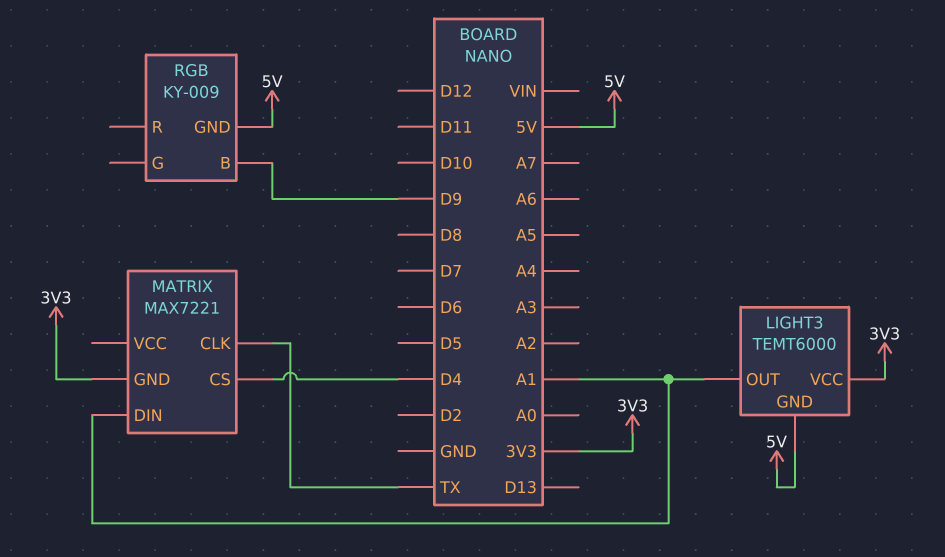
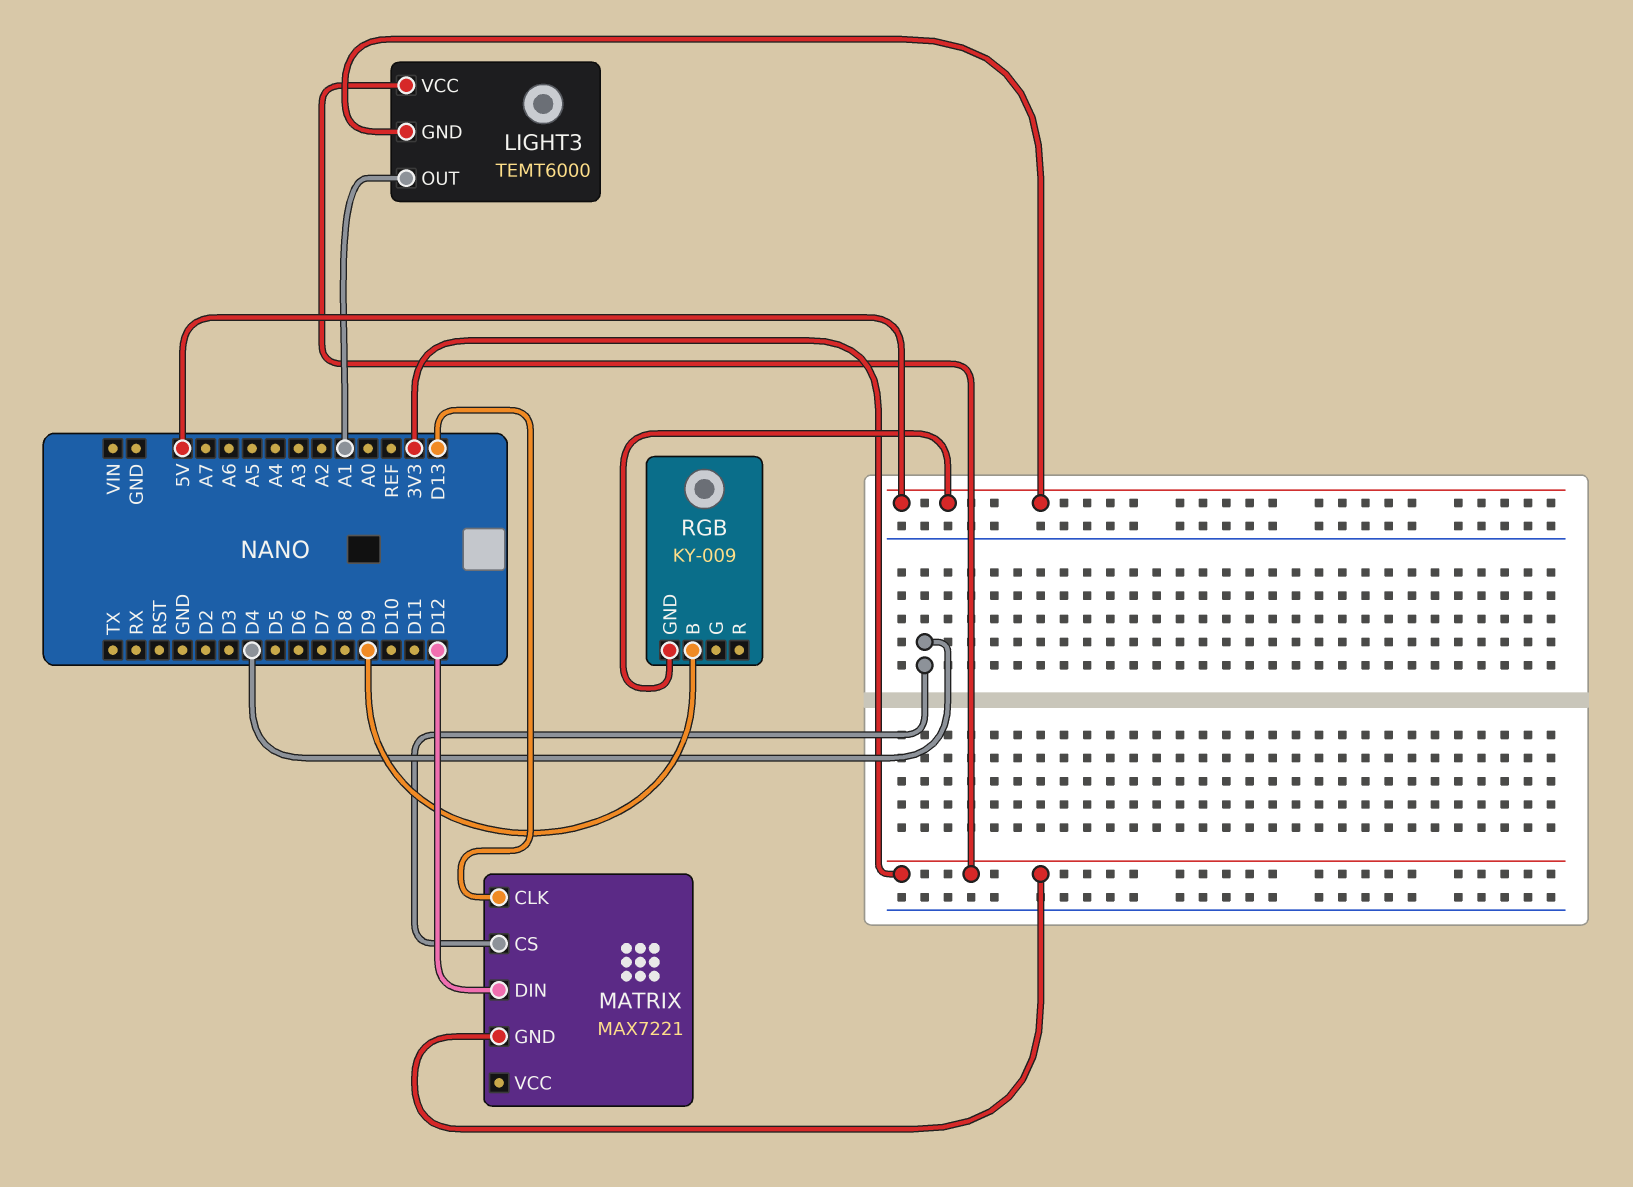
MATRIX pin CLK: TX -> D13
MATRIX pin DIN: A1 -> D12

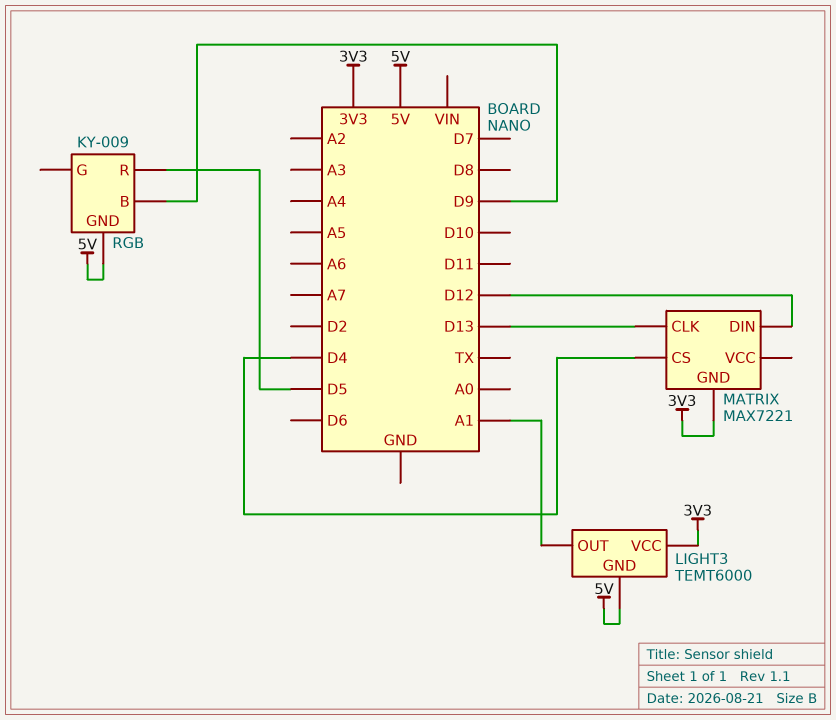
RGB pin R: none -> D5

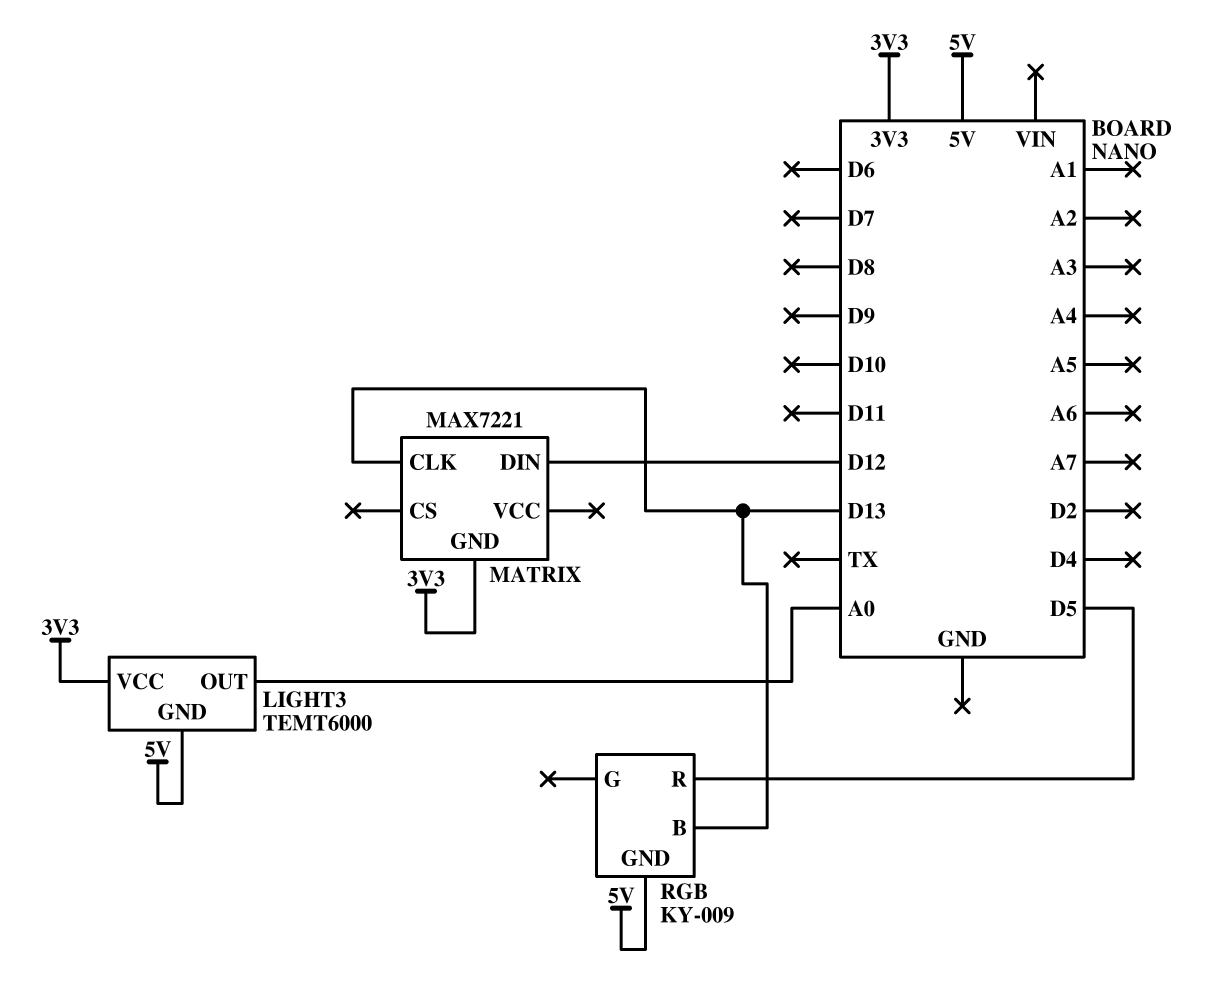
LIGHT3 pin OUT: A1 -> A0
MATRIX pin CS: D4 -> none
RGB pin B: D9 -> D13

